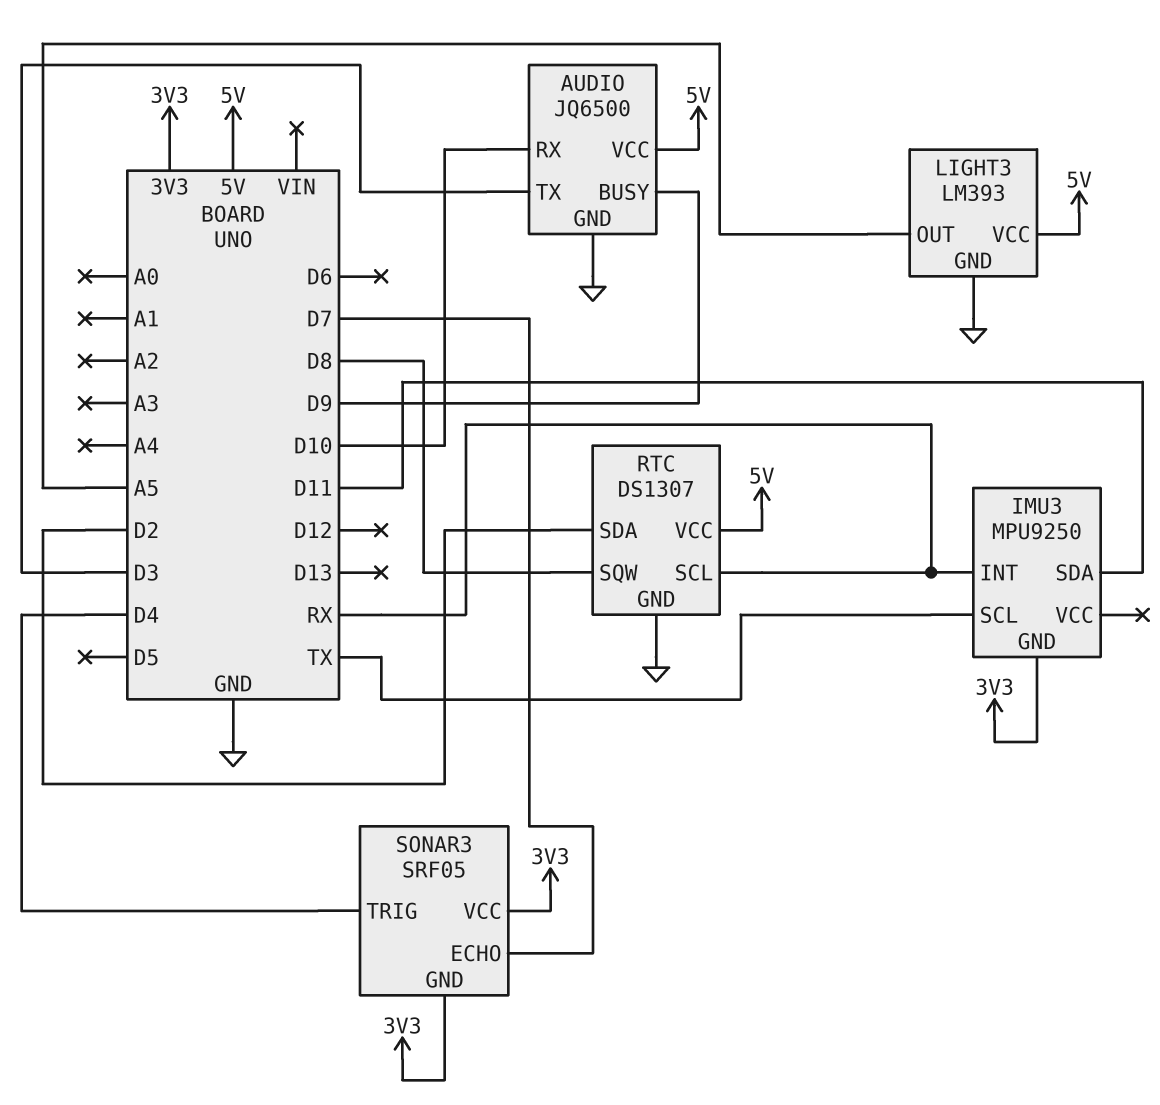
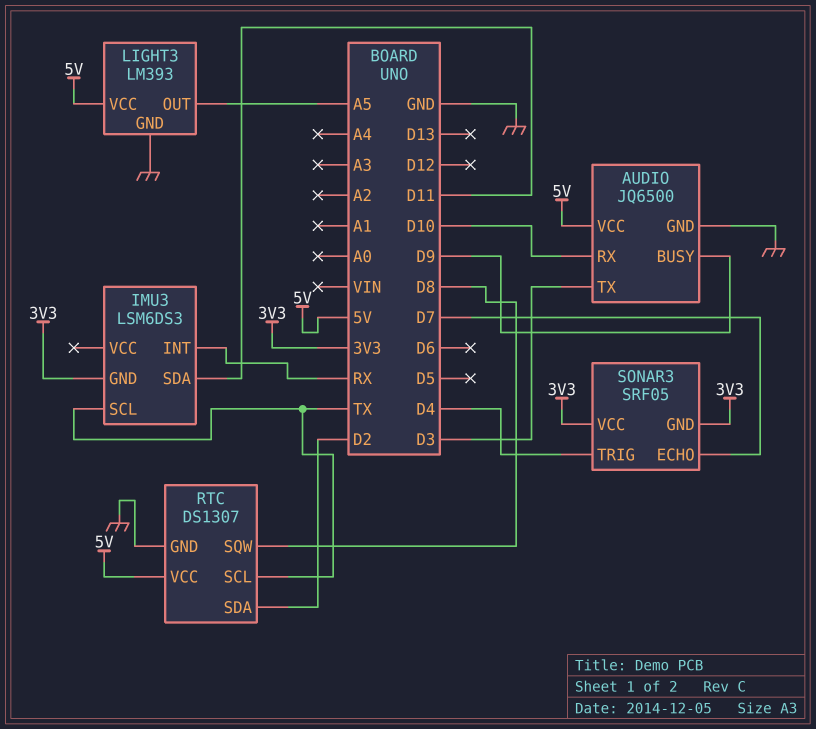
IMU3: MPU9250 -> LSM6DS3
RTC pin SCL: RX -> TX

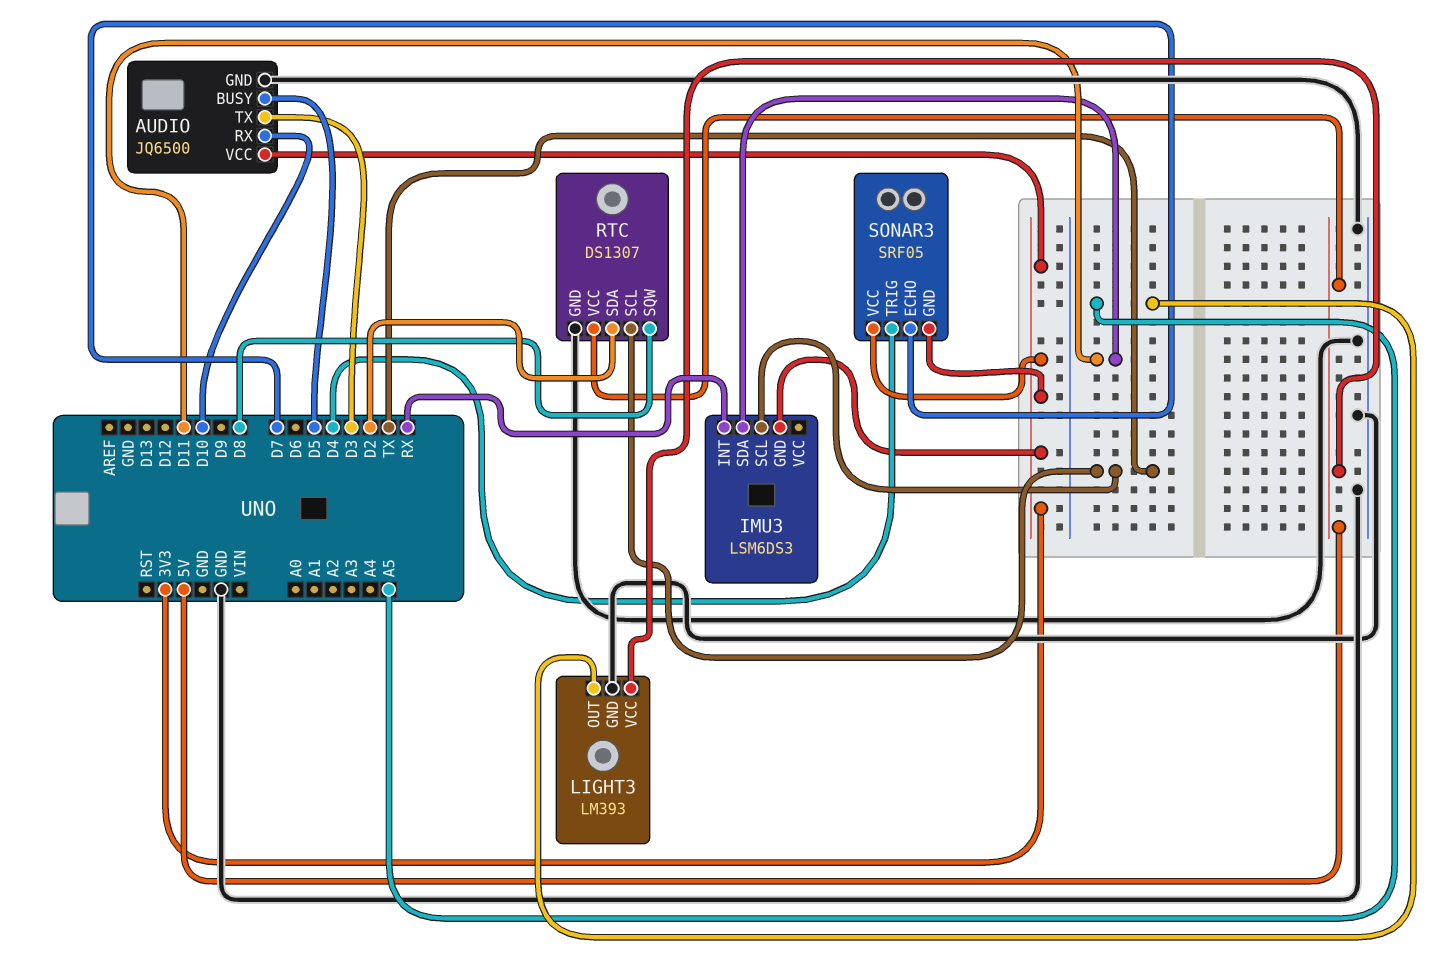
AUDIO pin BUSY: D9 -> D5
AUDIO pin VCC: 5V -> 3V3

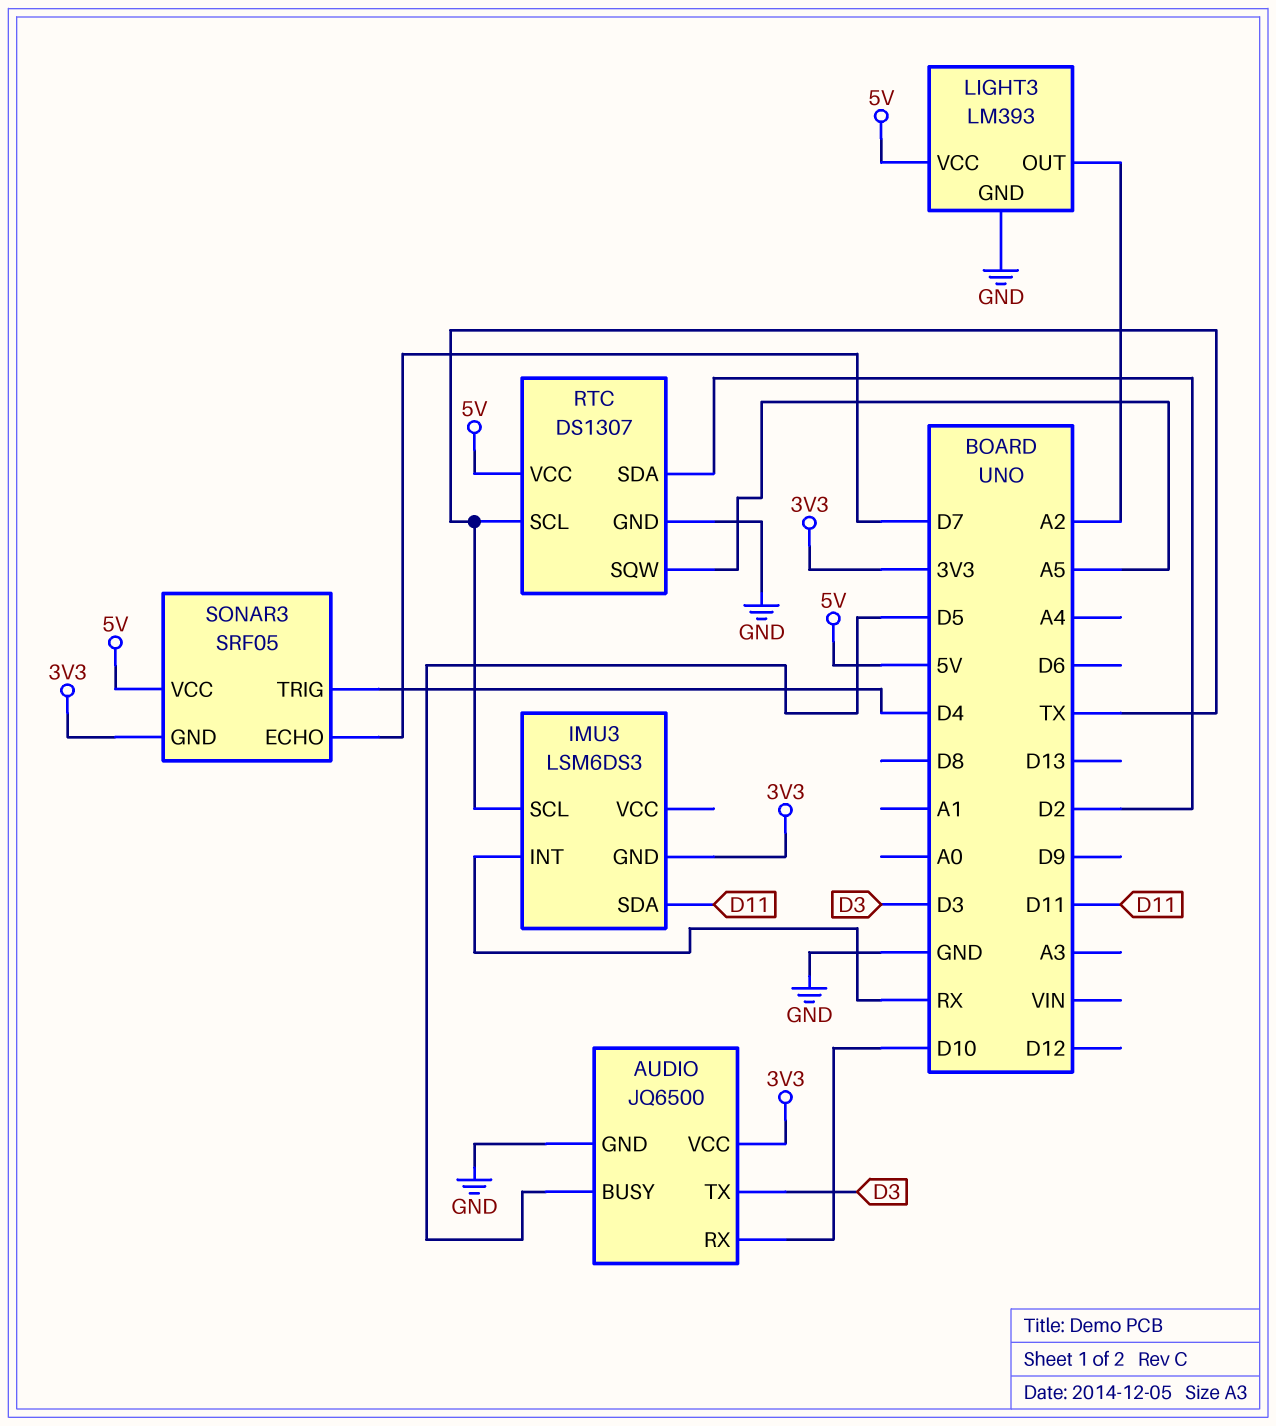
LIGHT3 pin OUT: A5 -> A2
RTC pin SQW: D8 -> A5
SONAR3 pin VCC: 3V3 -> 5V

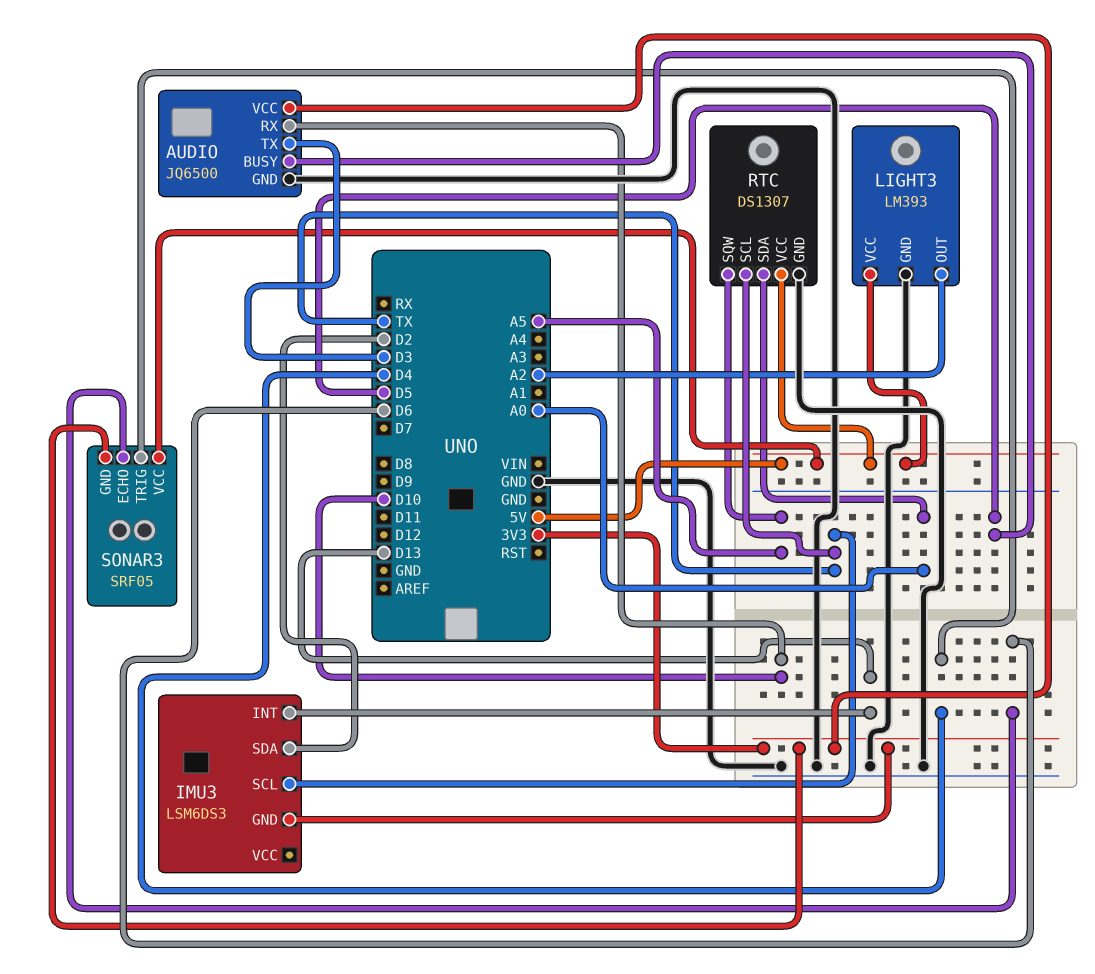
IMU3 pin INT: RX -> D13
IMU3 pin SDA: D11 -> D2
RTC pin SDA: D2 -> A0
SONAR3 pin ECHO: D7 -> D6

